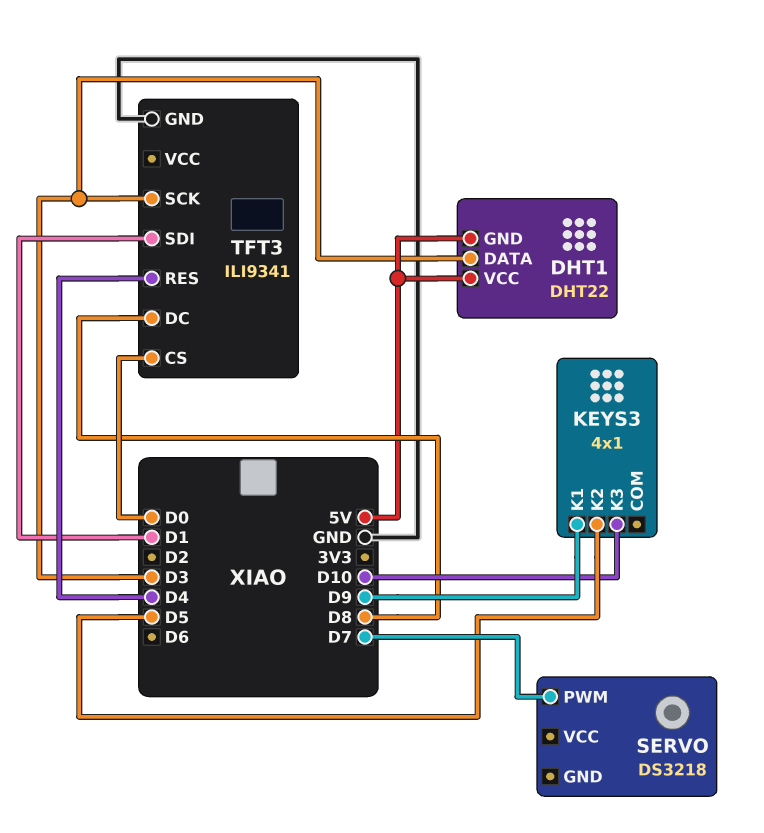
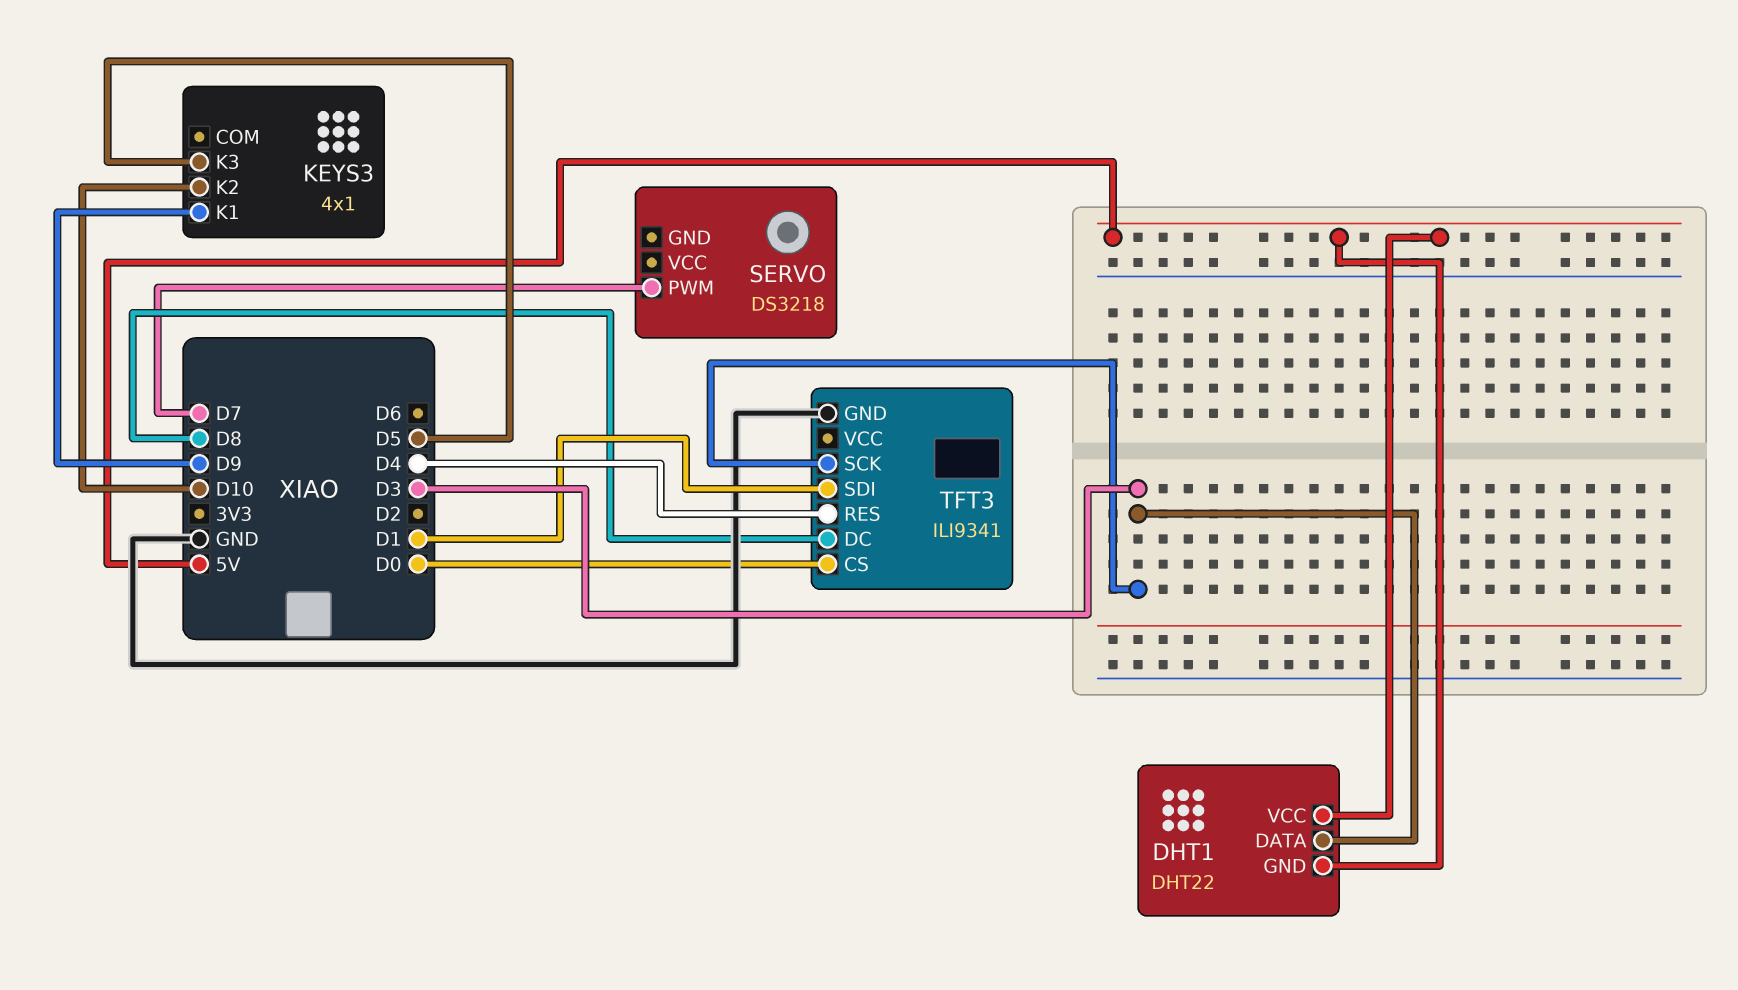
KEYS3 pin K2: D5 -> D10
KEYS3 pin K3: D10 -> D5

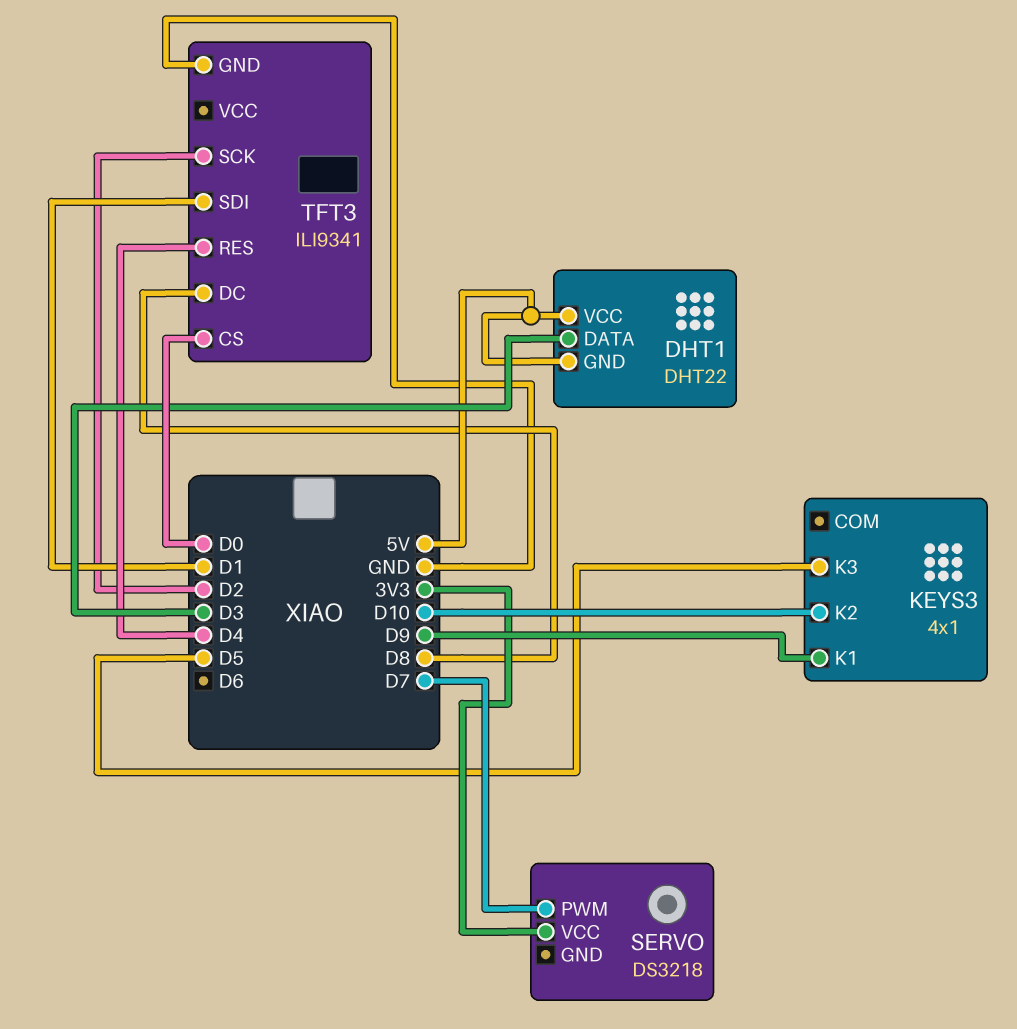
SERVO pin VCC: none -> 3V3
TFT3 pin SCK: D3 -> D2

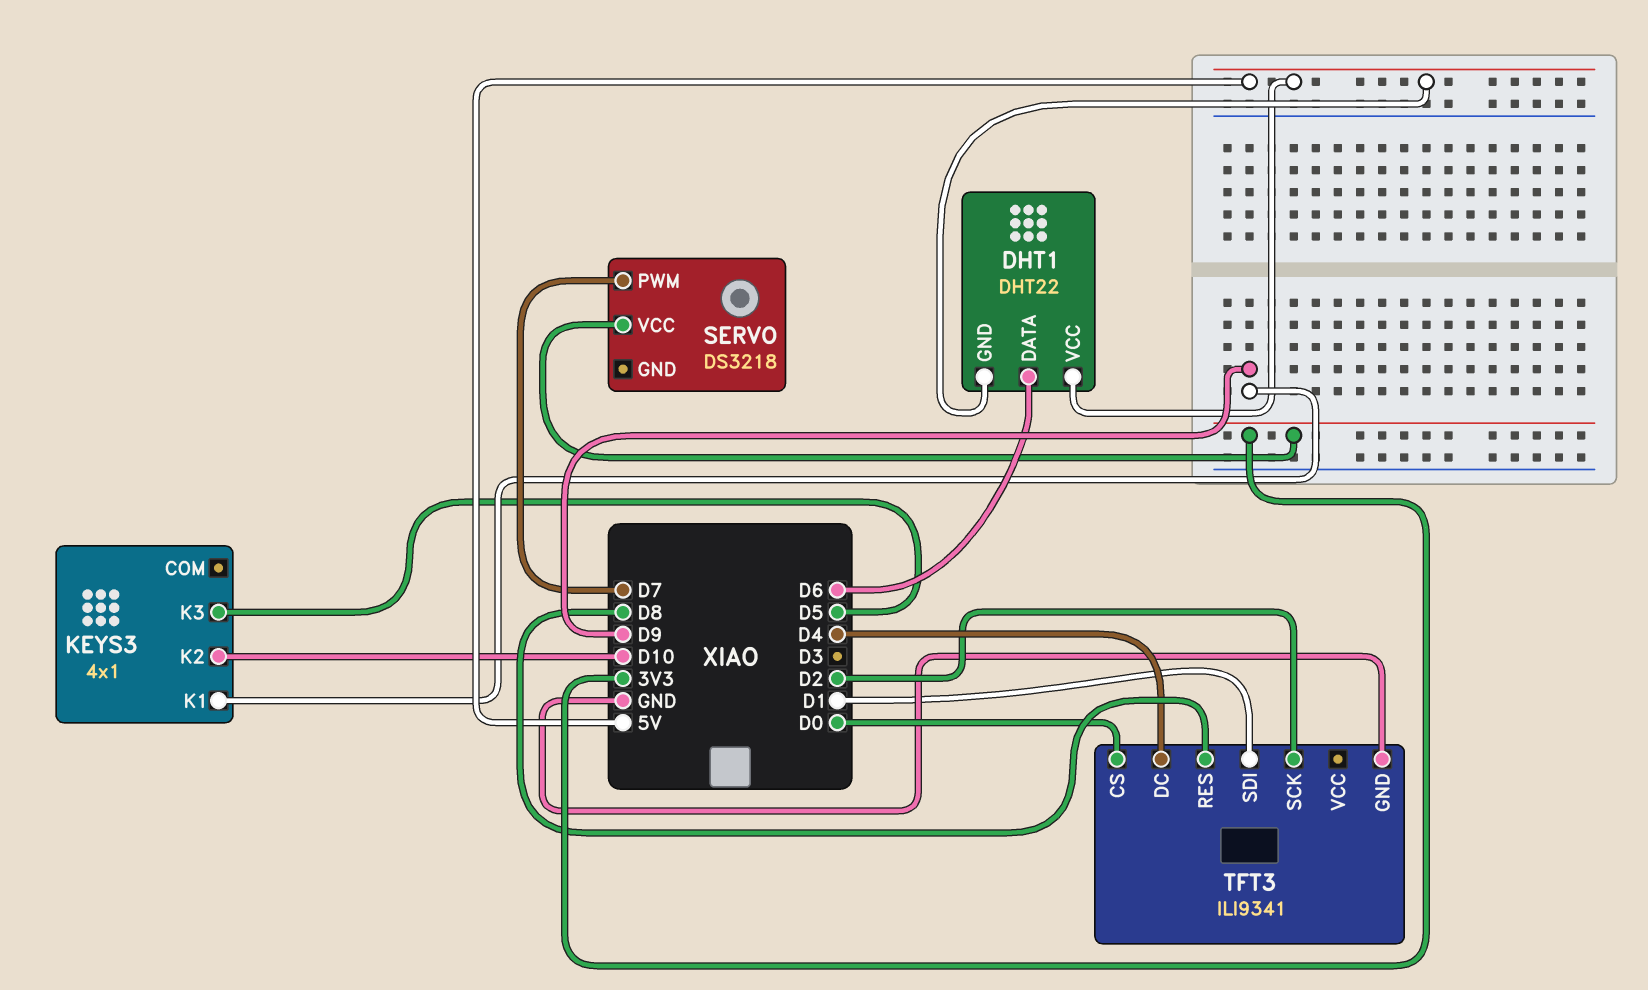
DHT1 pin DATA: D3 -> D6
TFT3 pin DC: D8 -> D4
TFT3 pin RES: D4 -> D8

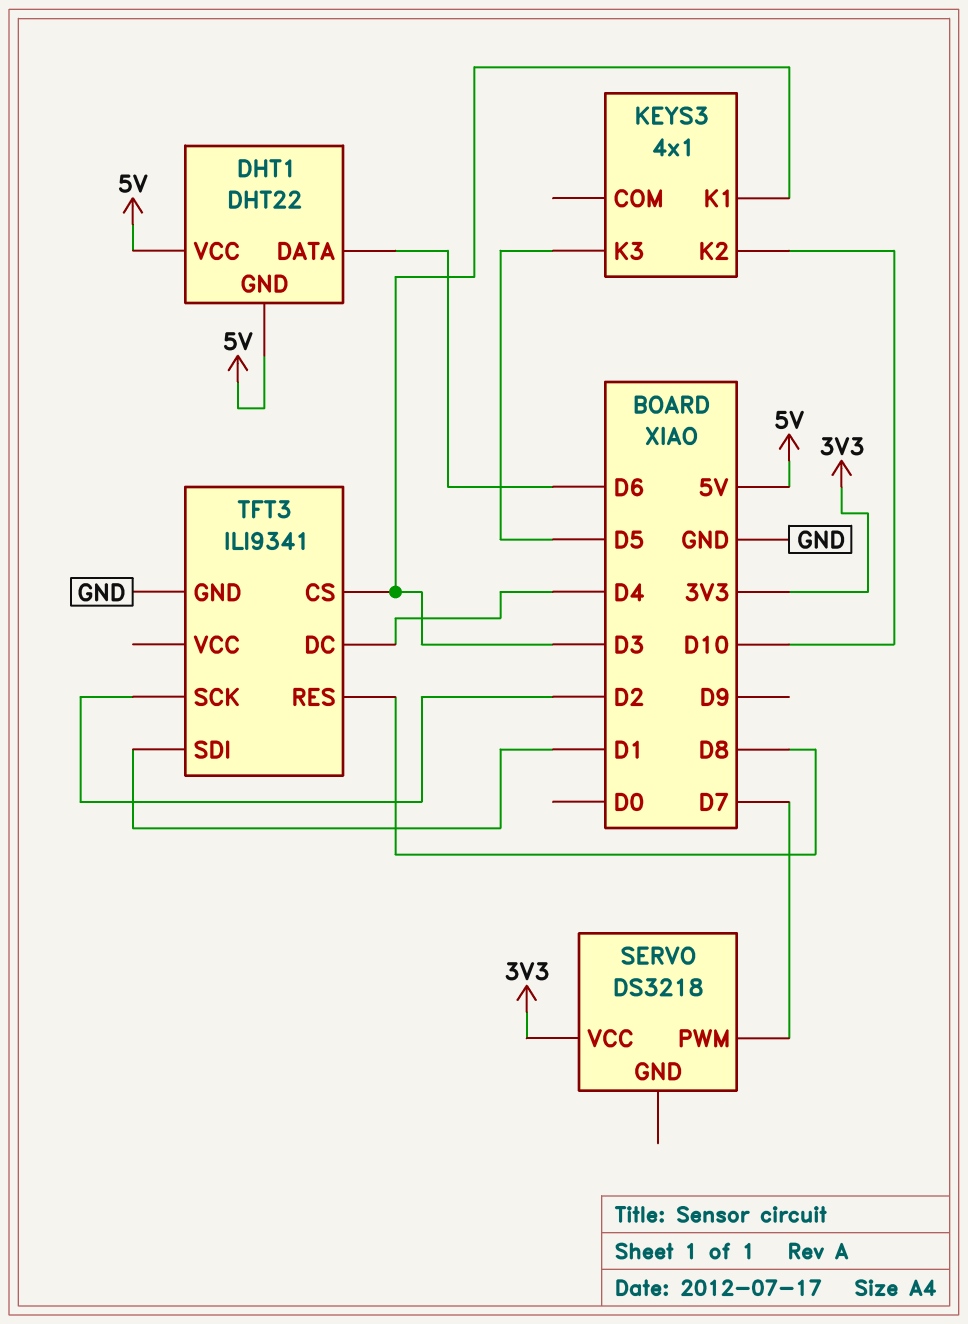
KEYS3 pin K1: D9 -> D3
TFT3 pin CS: D0 -> D3

